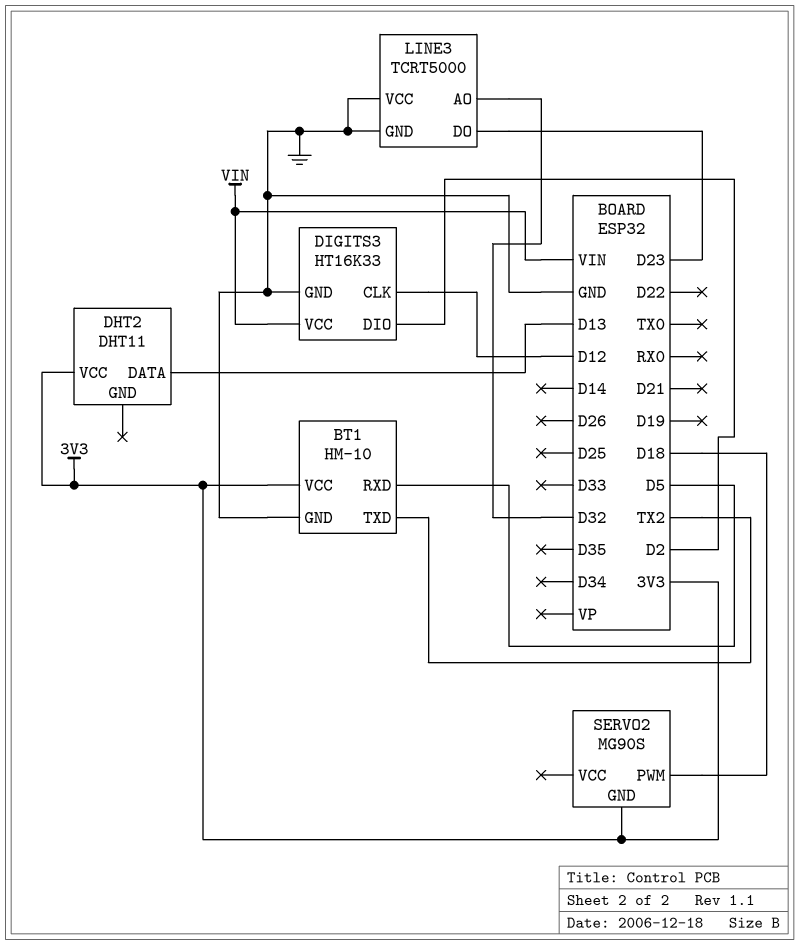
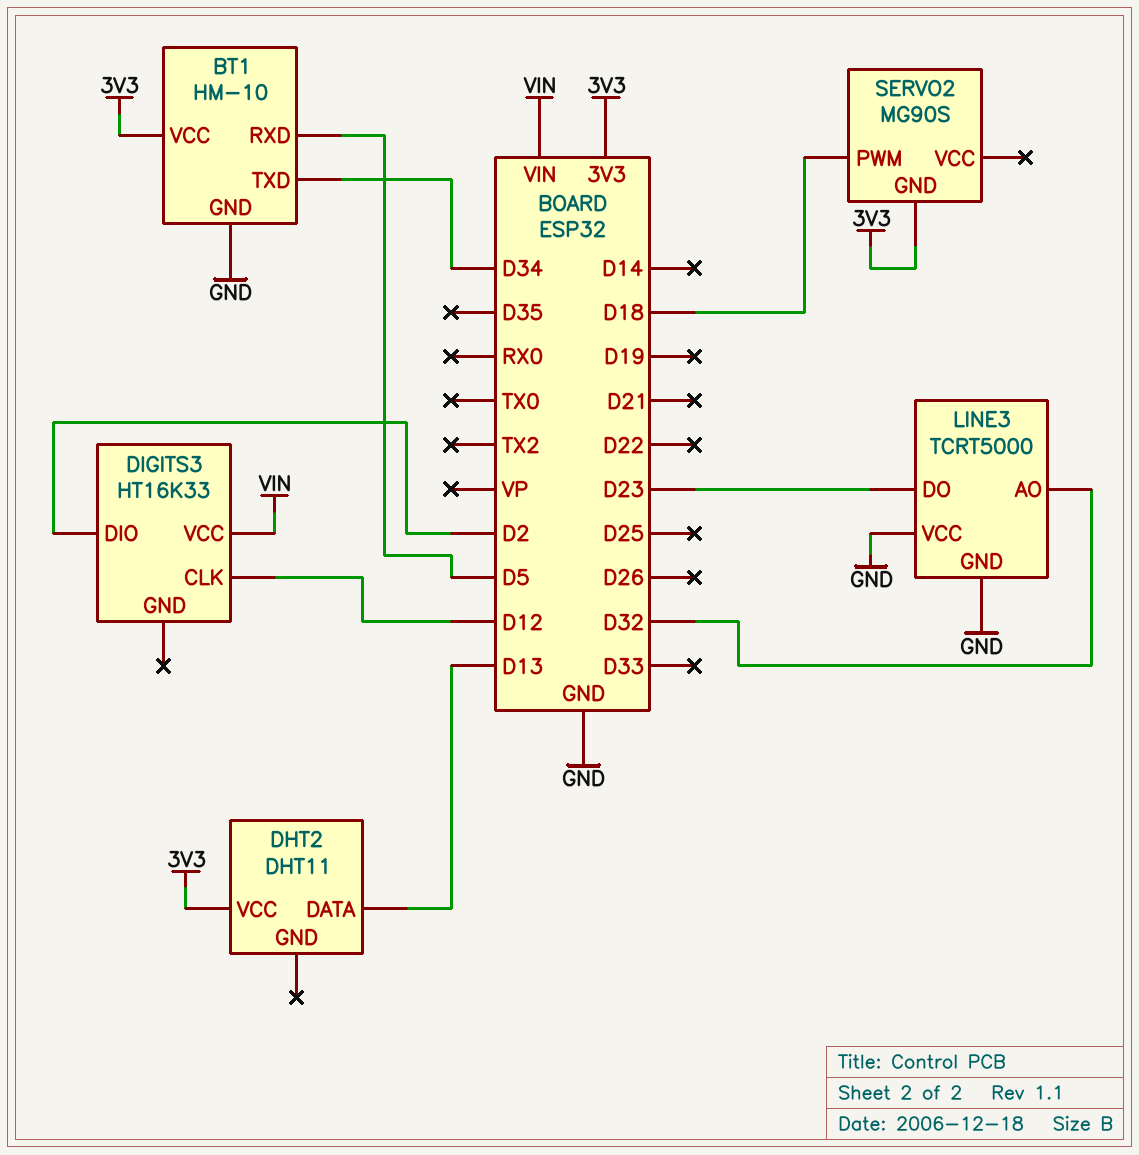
BT1 pin TXD: TX2 -> D34
DIGITS3 pin GND: GND -> none

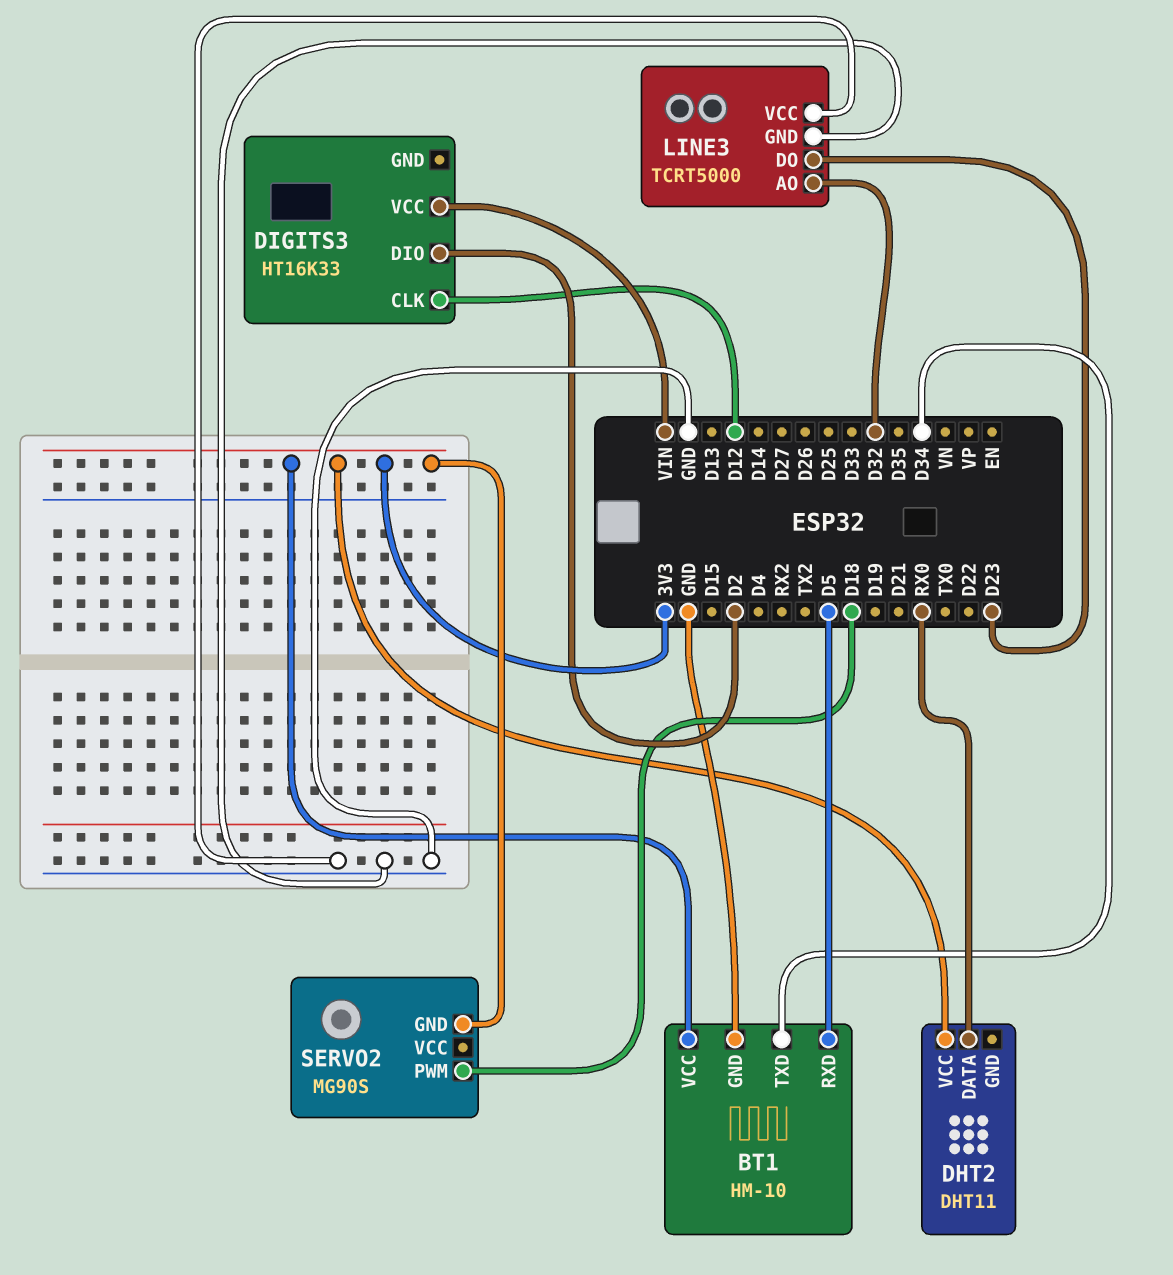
DHT2 pin DATA: D13 -> RX0

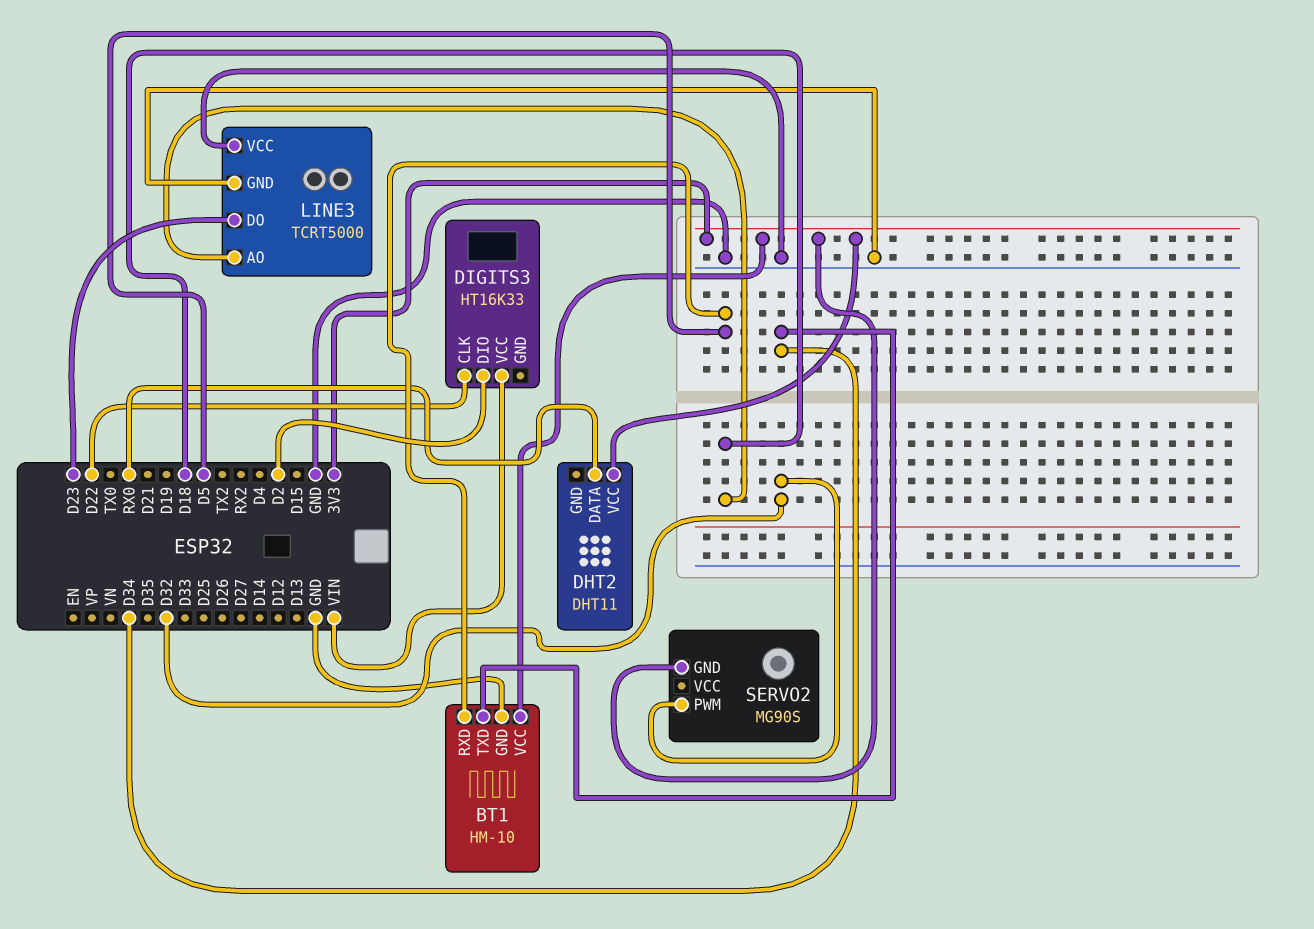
DIGITS3 pin CLK: D12 -> D22
LINE3 pin AO: D32 -> D18
SERVO2 pin PWM: D18 -> D32

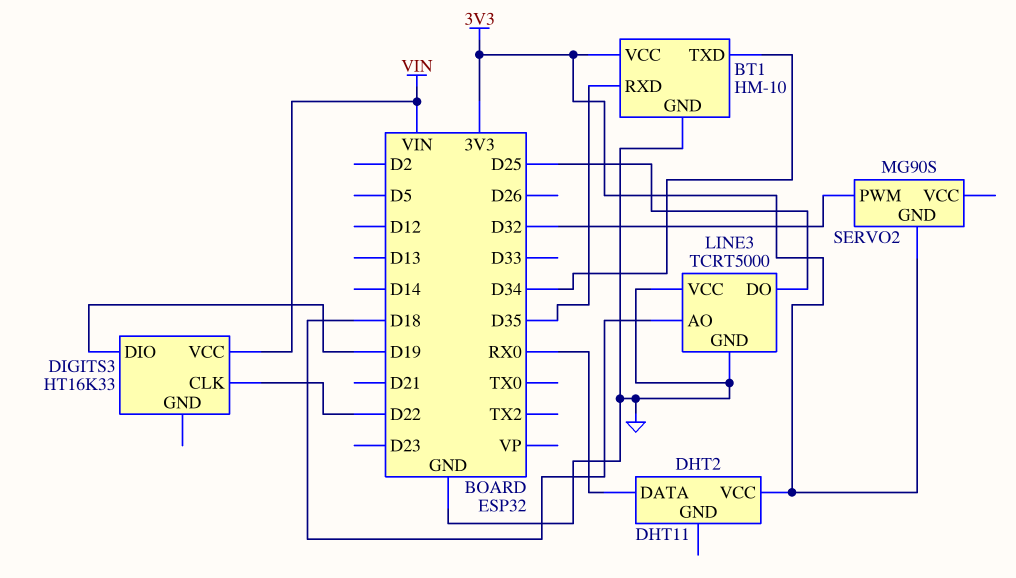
BT1 pin RXD: D5 -> D35
DIGITS3 pin DIO: D2 -> D19
LINE3 pin DO: D23 -> D25

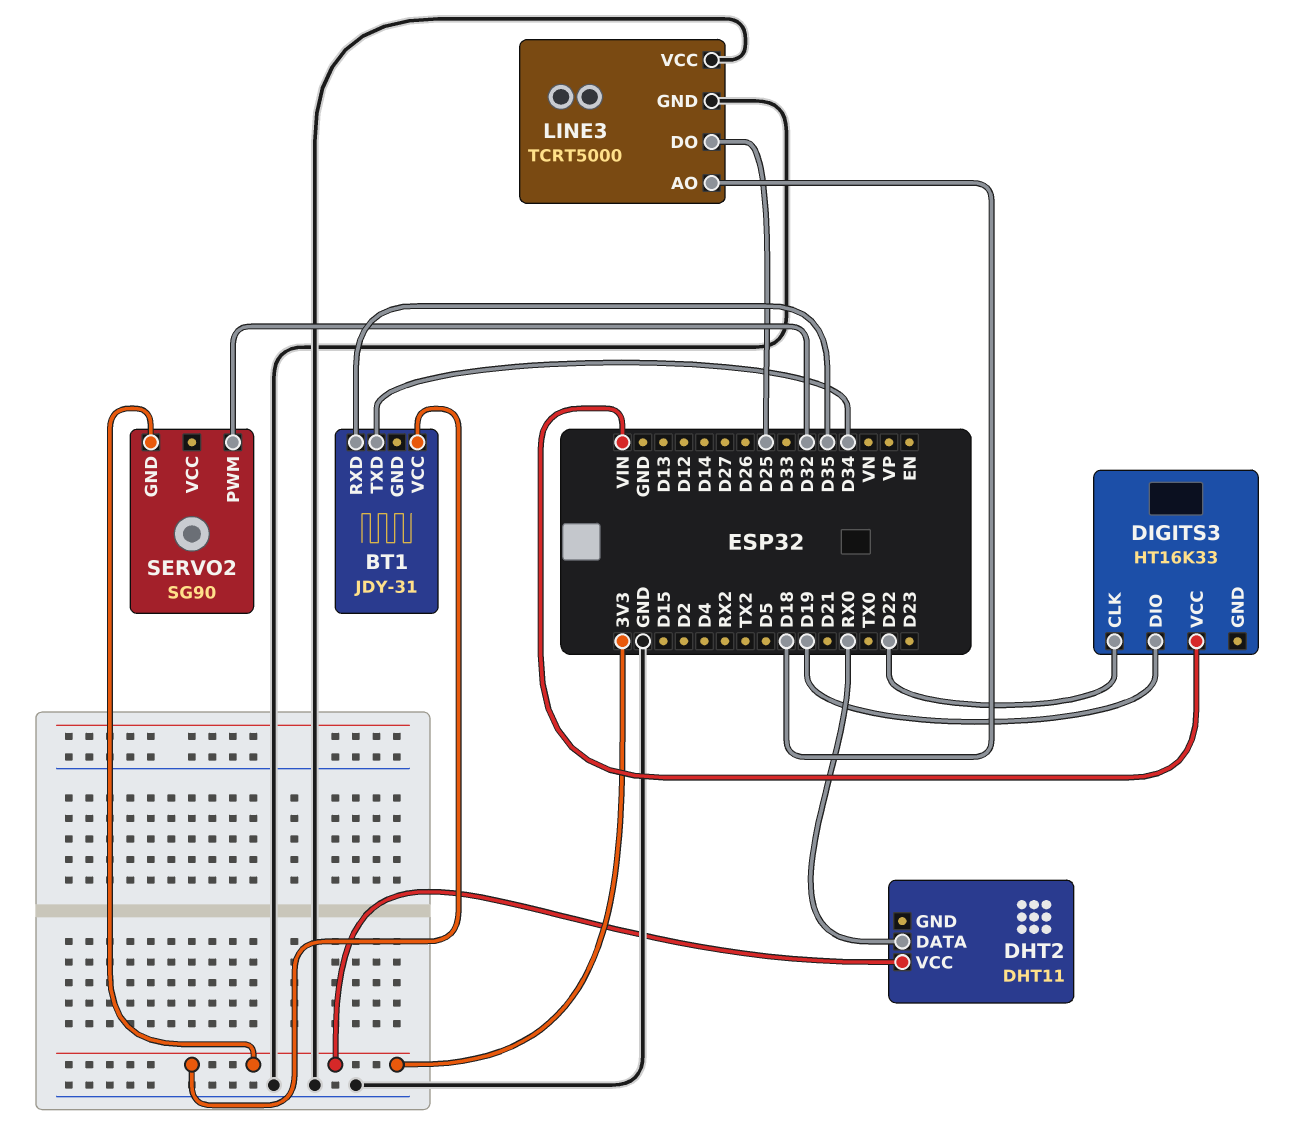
BT1: HM-10 -> JDY-31
BT1 pin GND: GND -> none
SERVO2: MG90S -> SG90

